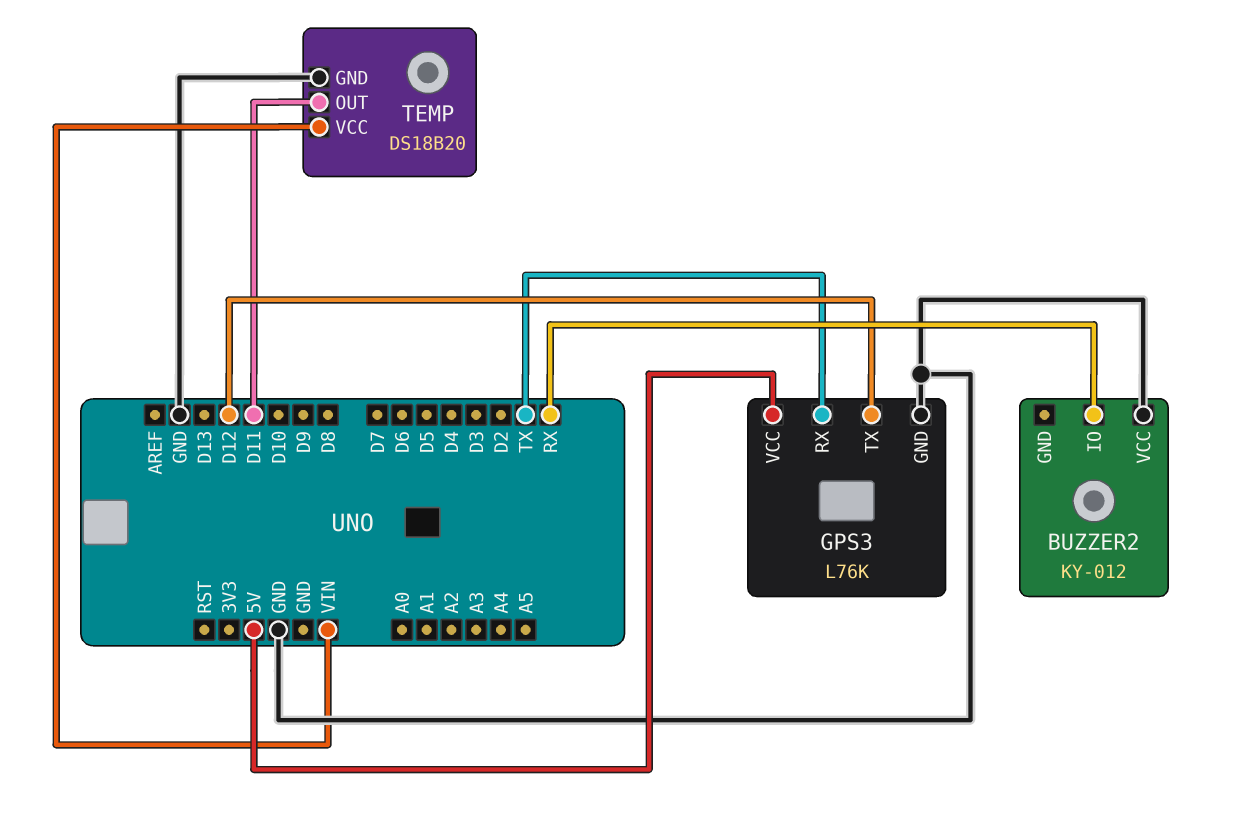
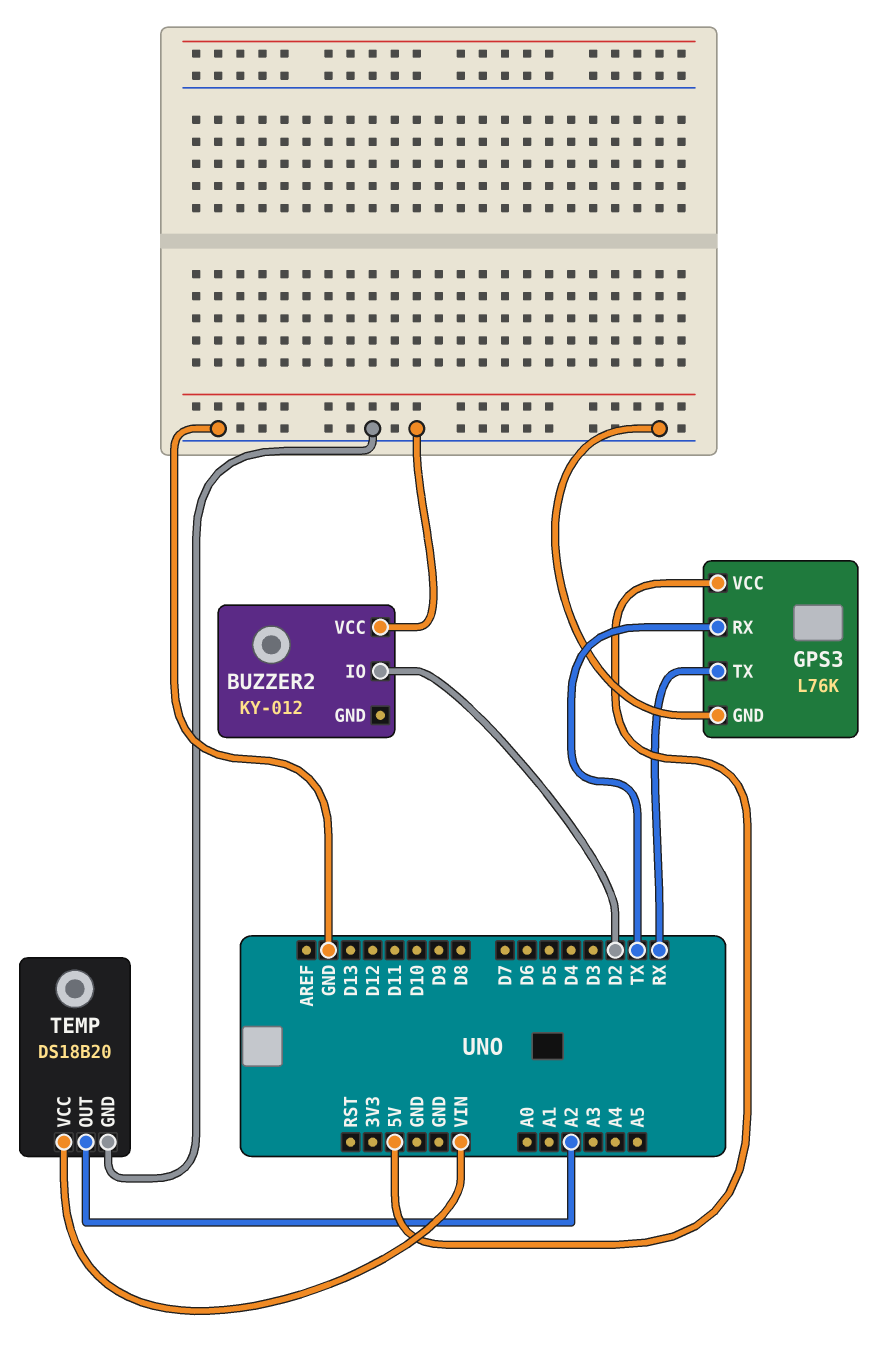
BUZZER2 pin IO: RX -> D2
GPS3 pin TX: D12 -> RX
TEMP pin OUT: D11 -> A2

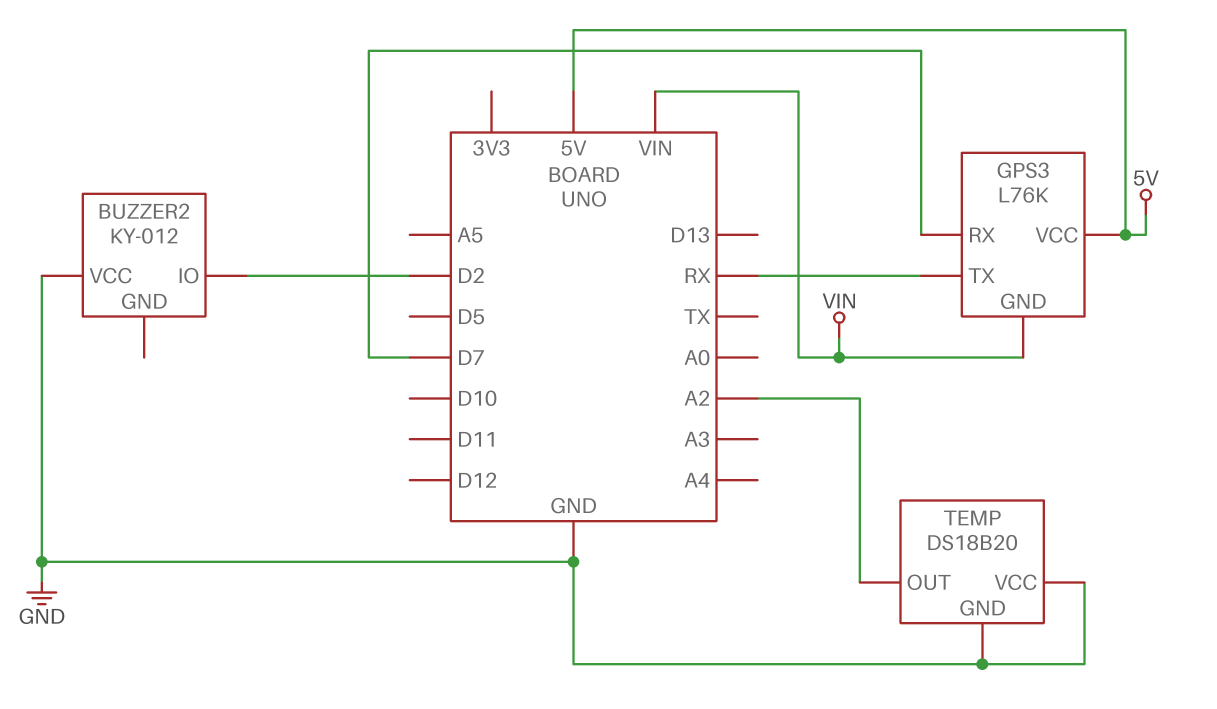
GPS3 pin GND: GND -> VIN
GPS3 pin RX: TX -> D7
TEMP pin VCC: VIN -> GND

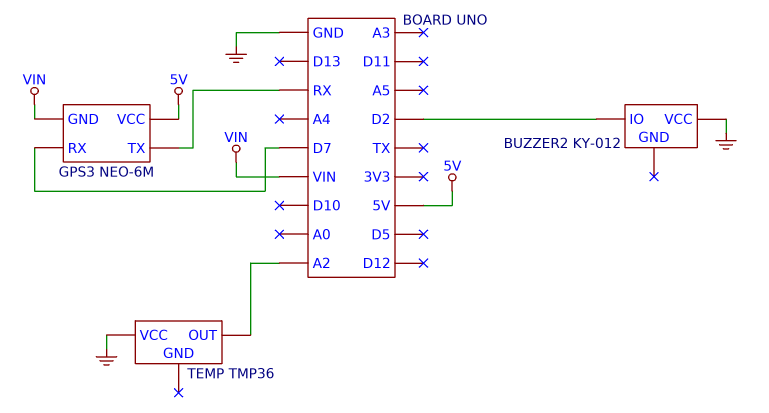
GPS3: L76K -> NEO-6M
TEMP: DS18B20 -> TMP36
TEMP pin GND: GND -> none

